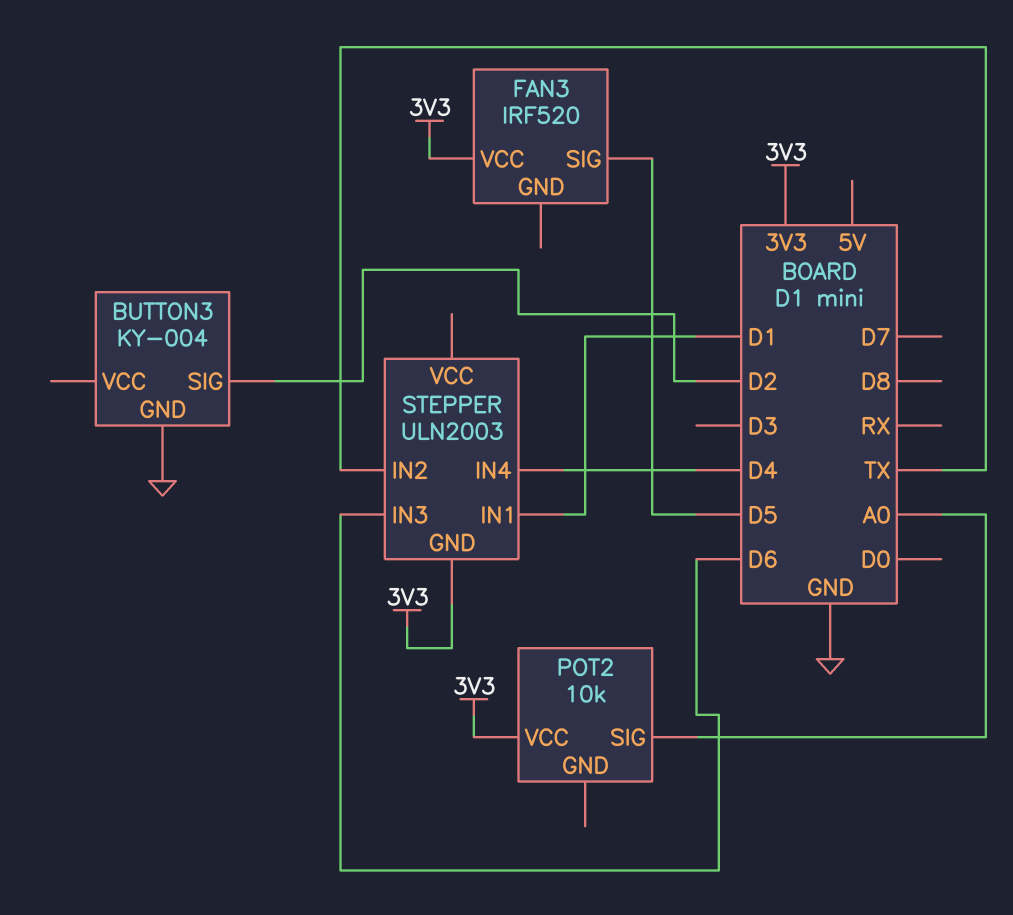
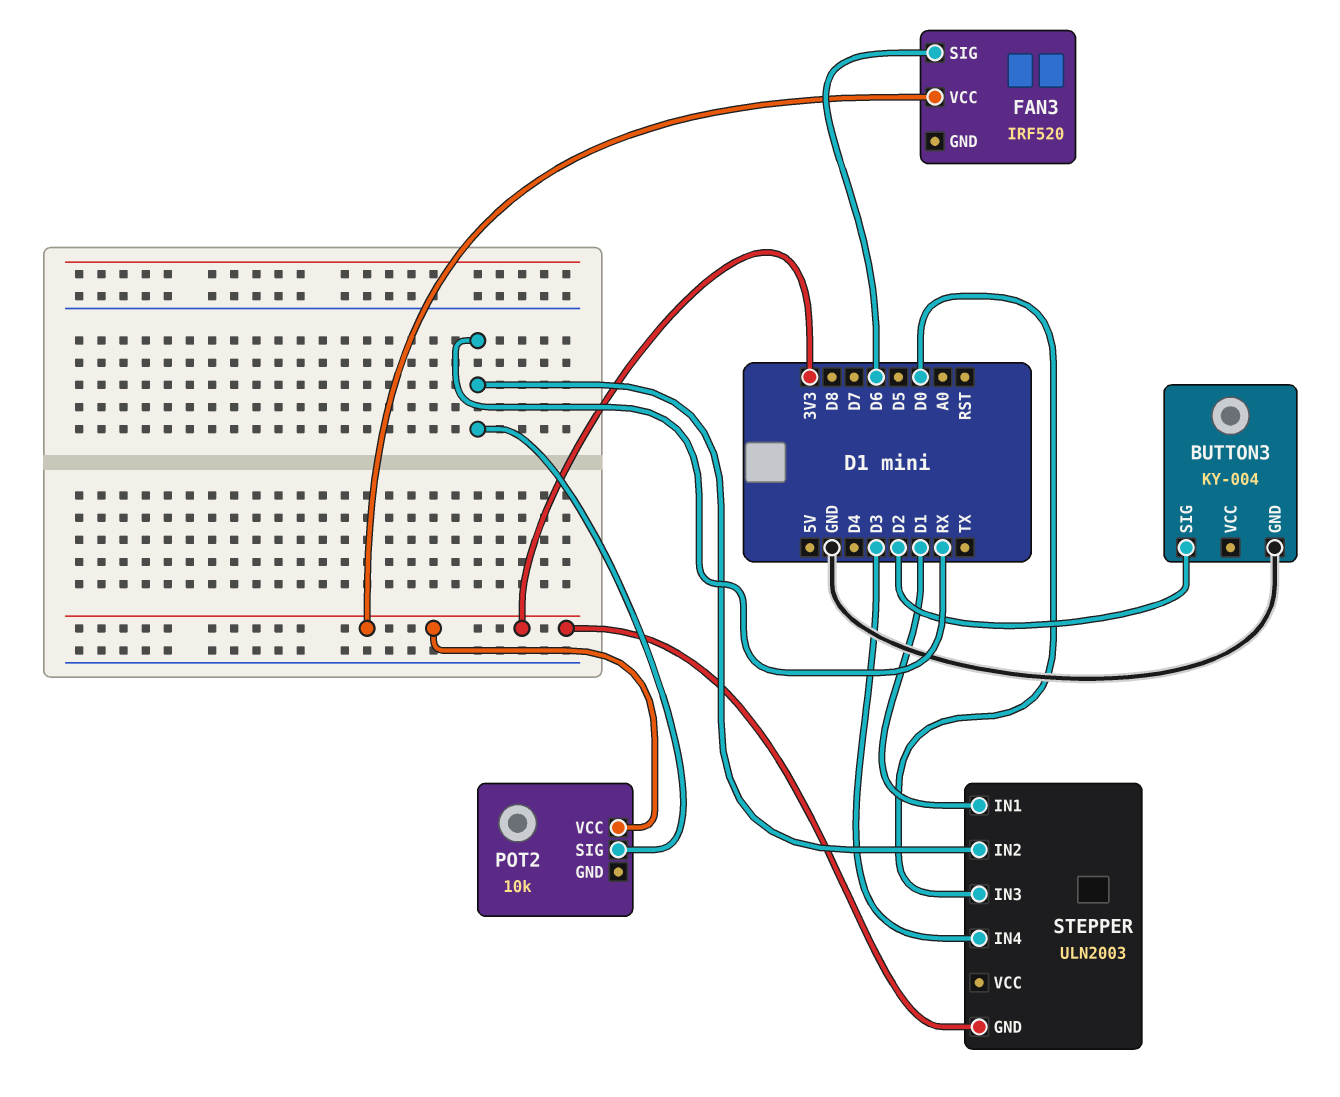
FAN3 pin SIG: D5 -> D6
POT2 pin SIG: A0 -> RX
STEPPER pin IN2: TX -> RX
STEPPER pin IN3: D6 -> D0
STEPPER pin IN4: D4 -> D3

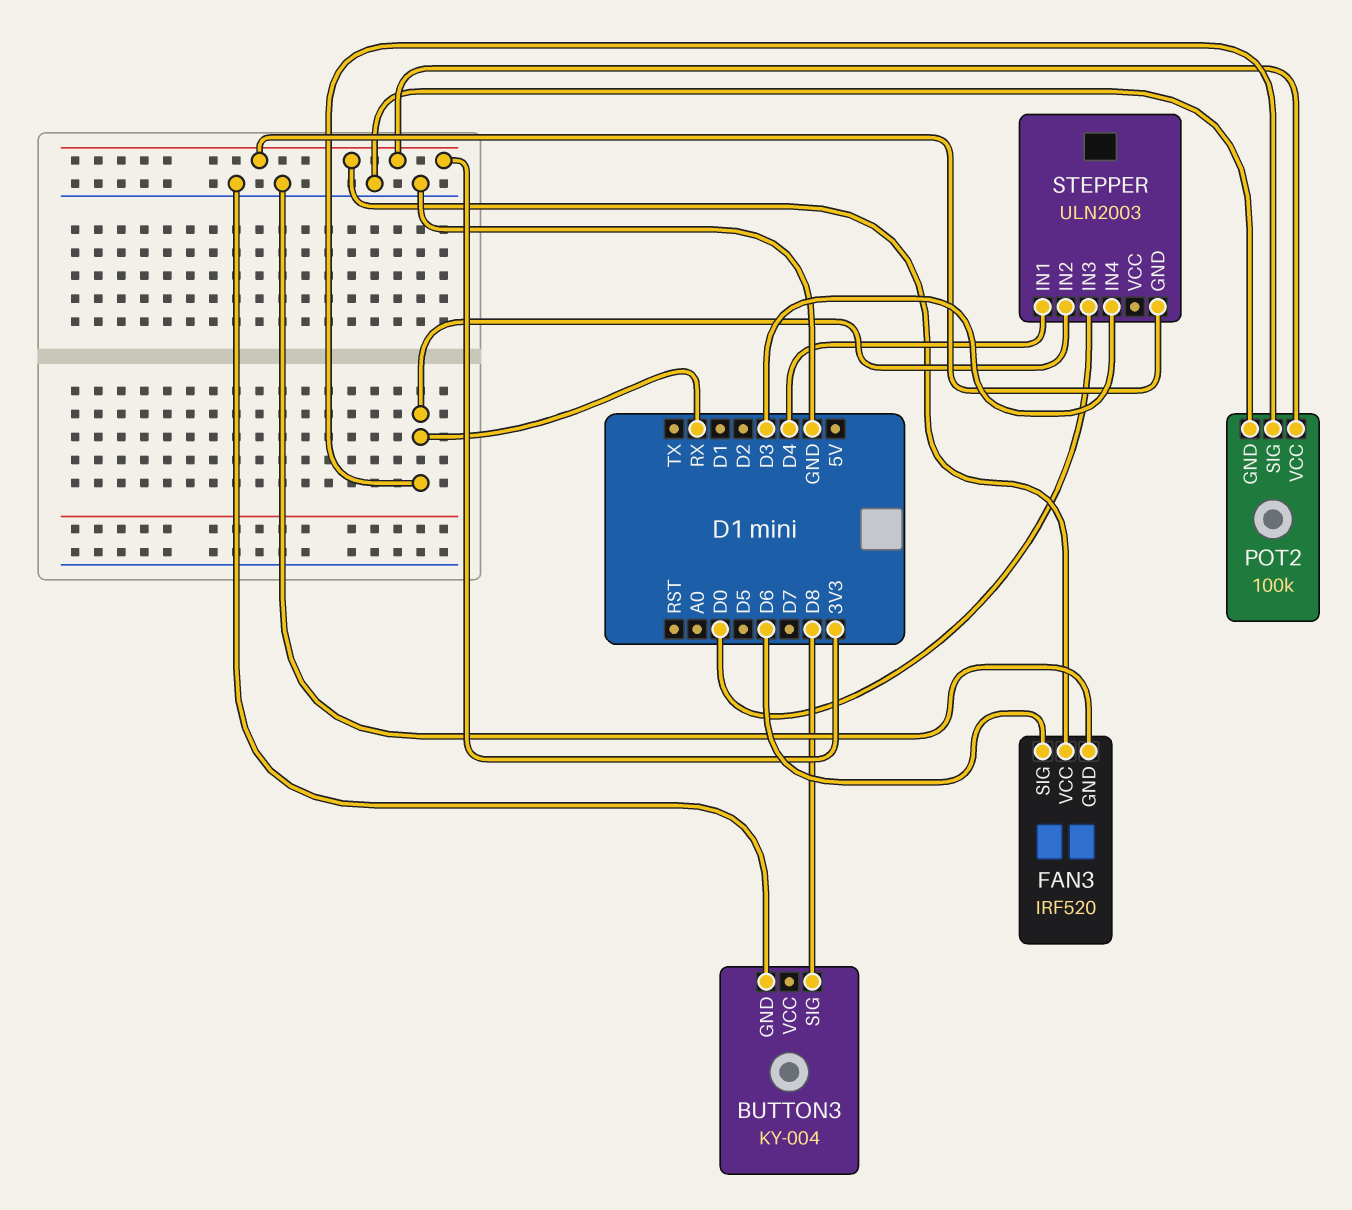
BUTTON3 pin SIG: D2 -> D8
FAN3 pin GND: none -> GND
POT2: 10k -> 100k
POT2 pin GND: none -> GND
STEPPER pin IN1: D1 -> D4

